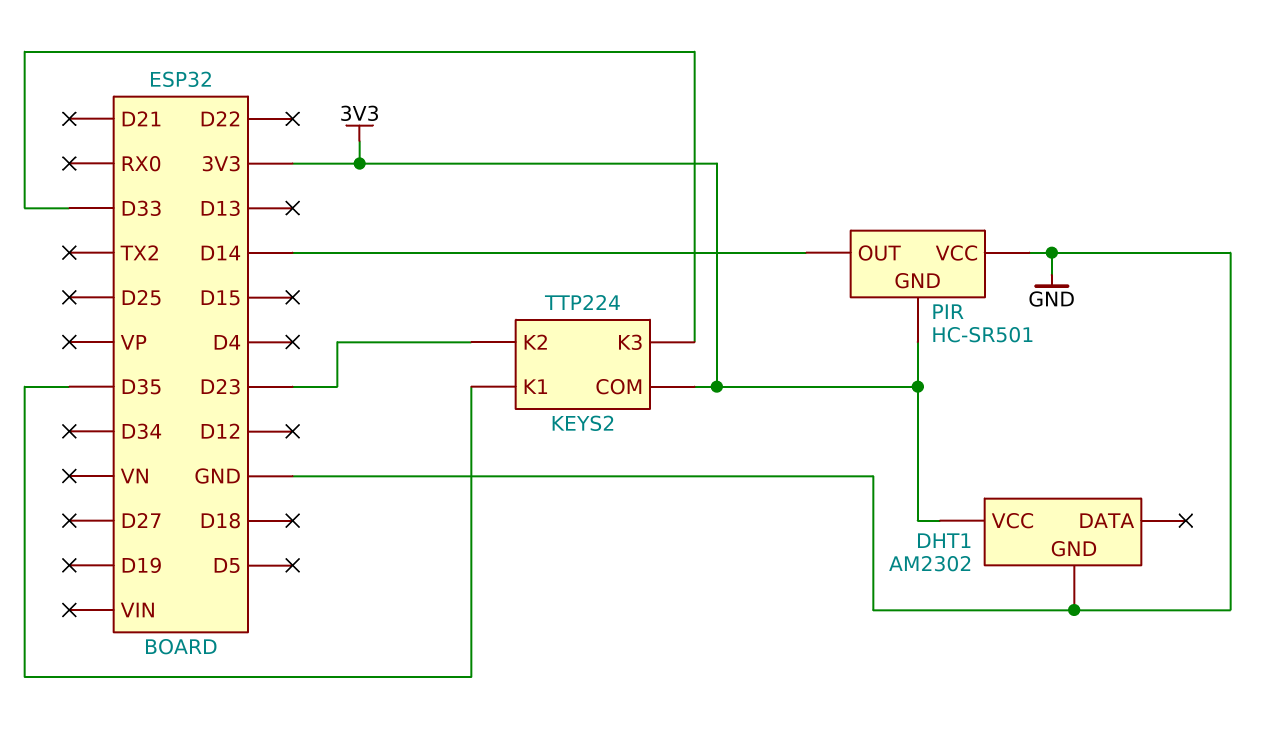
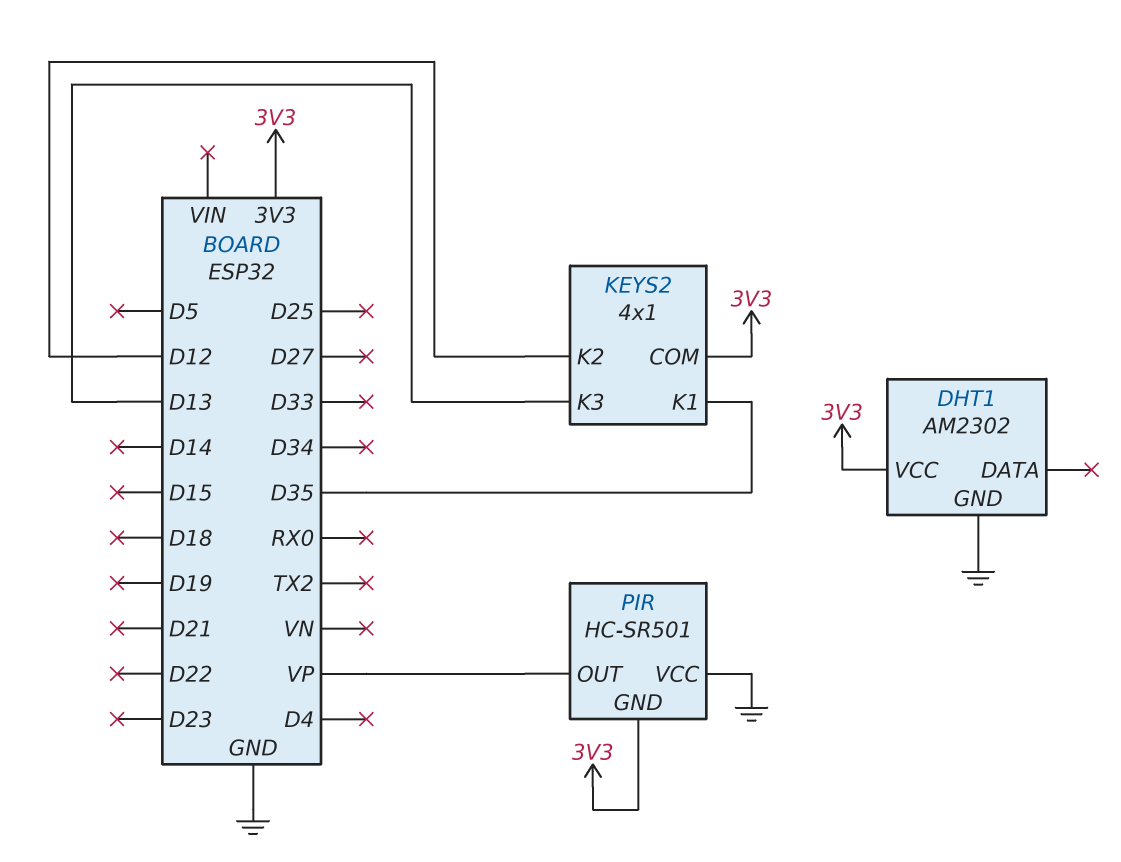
KEYS2: TTP224 -> 4x1
KEYS2 pin K2: D23 -> D12
KEYS2 pin K3: D33 -> D13
PIR pin OUT: D14 -> VP

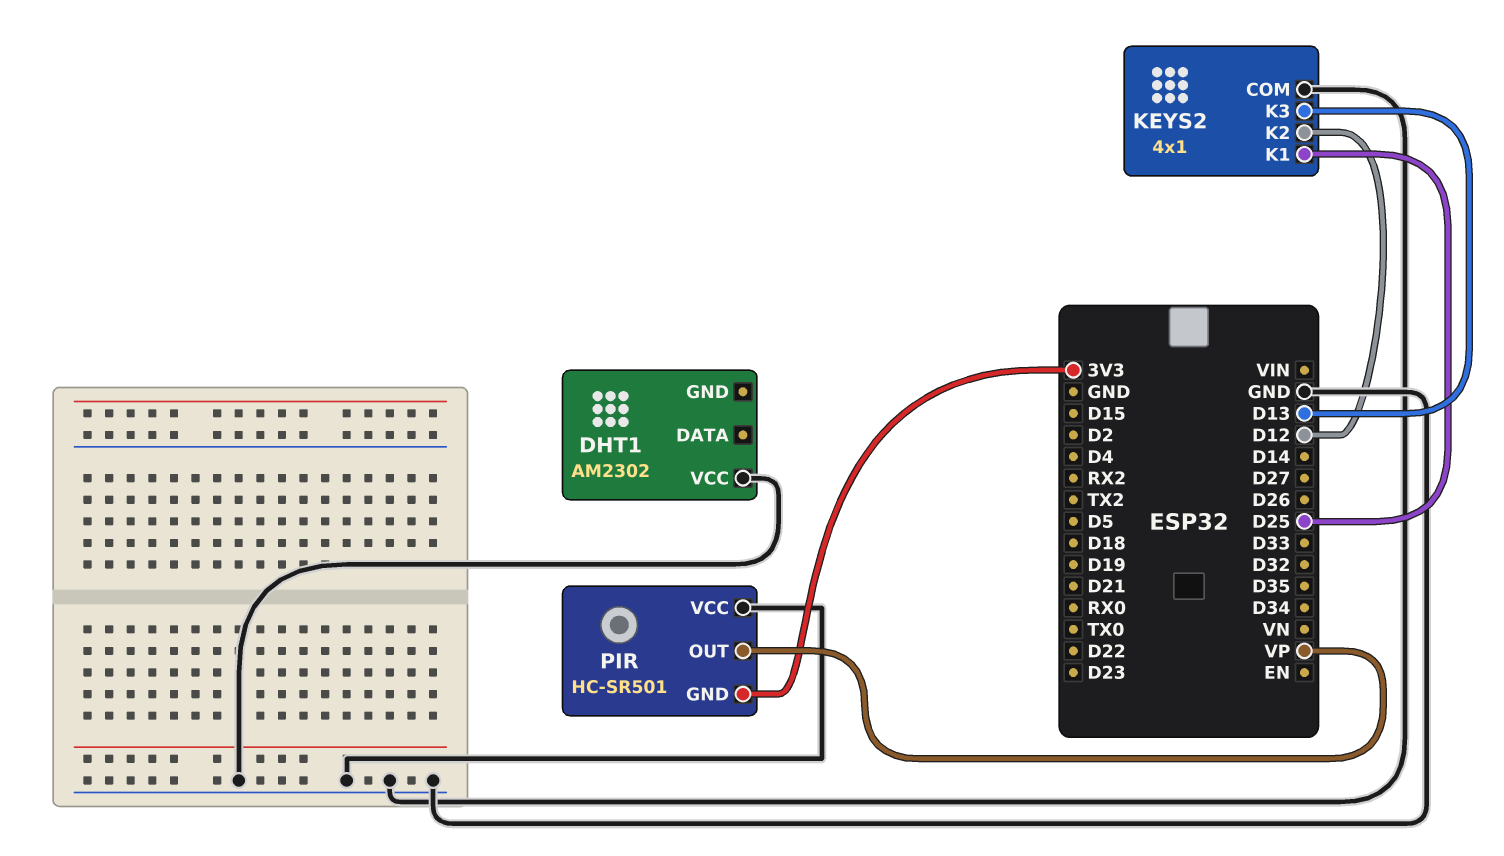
DHT1 pin GND: GND -> none
DHT1 pin VCC: 3V3 -> GND
KEYS2 pin COM: 3V3 -> GND
KEYS2 pin K1: D35 -> D25

